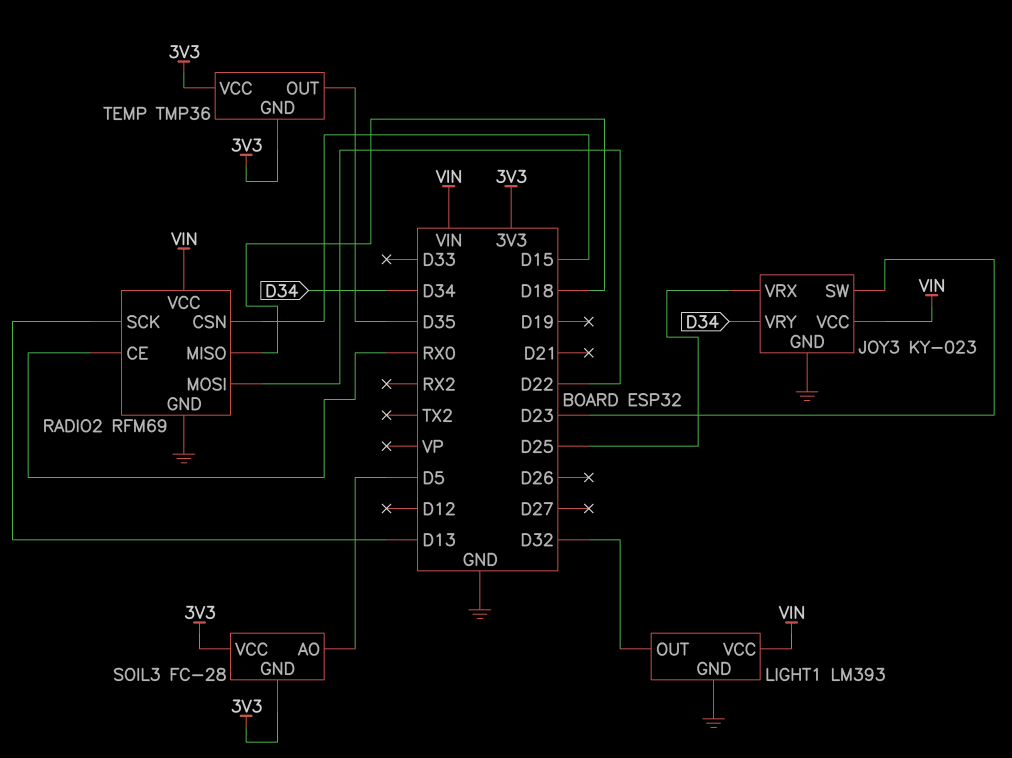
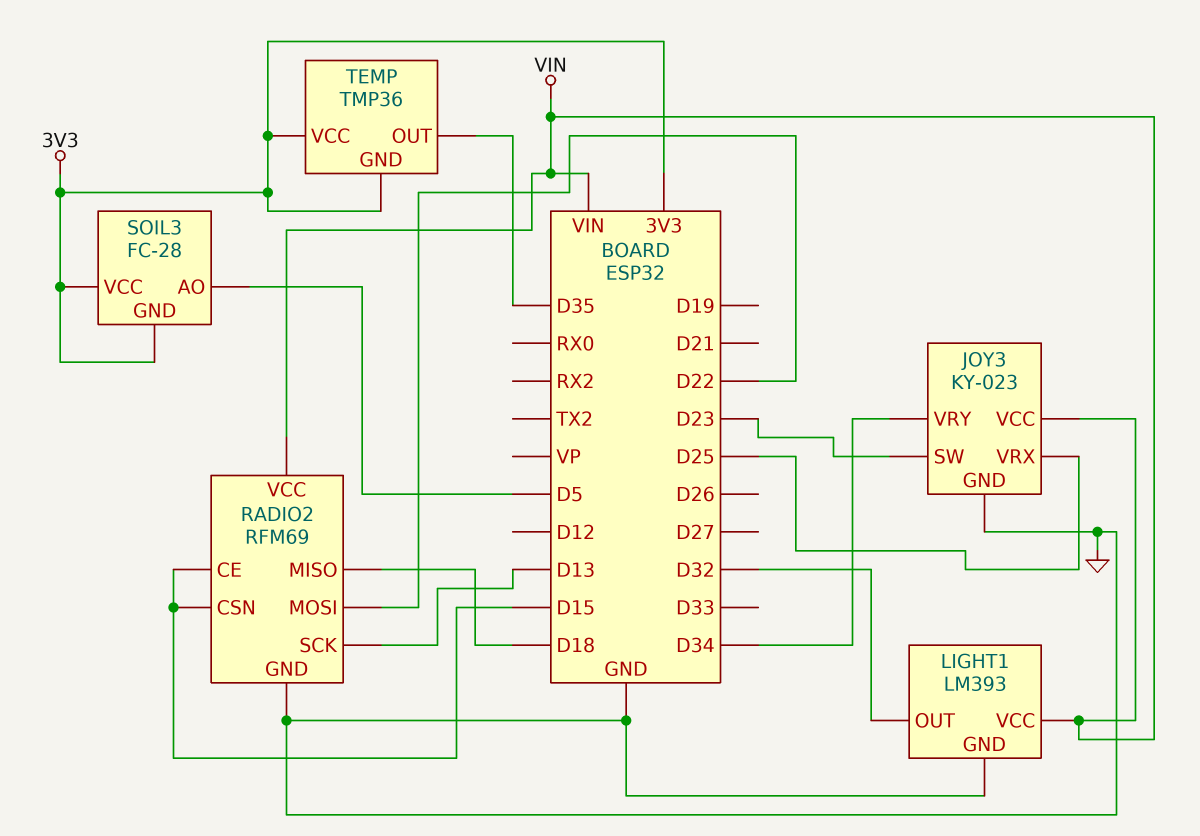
RADIO2 pin CE: RX0 -> D15

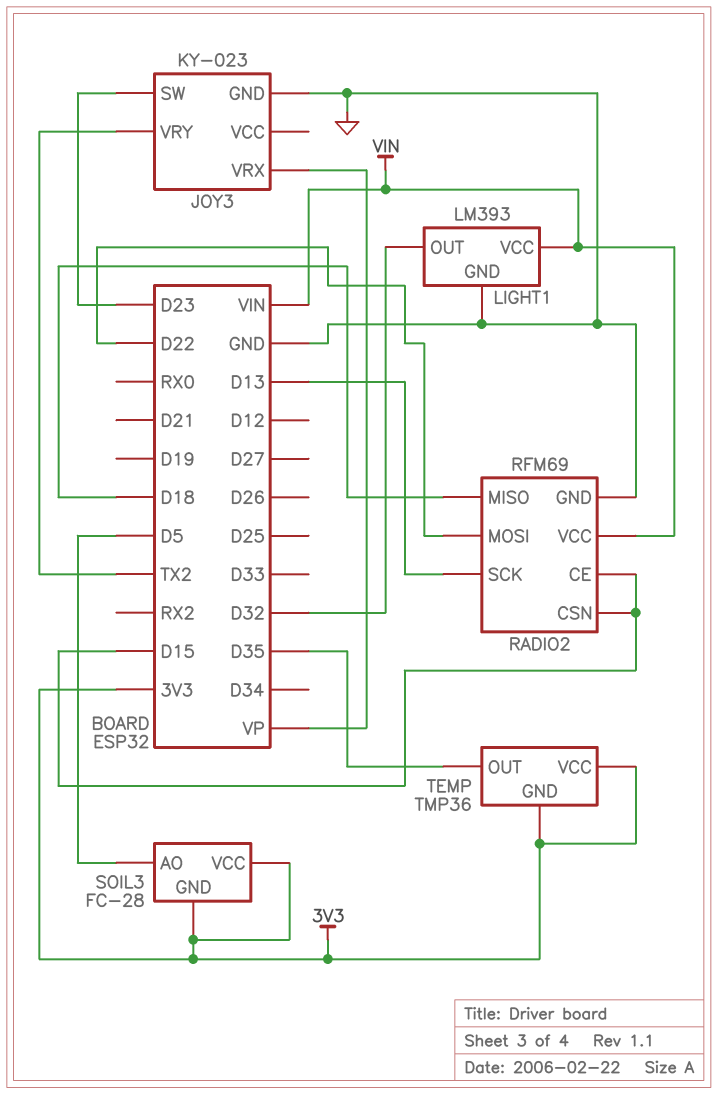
JOY3 pin VCC: VIN -> none
JOY3 pin VRX: D25 -> VP
JOY3 pin VRY: D34 -> TX2

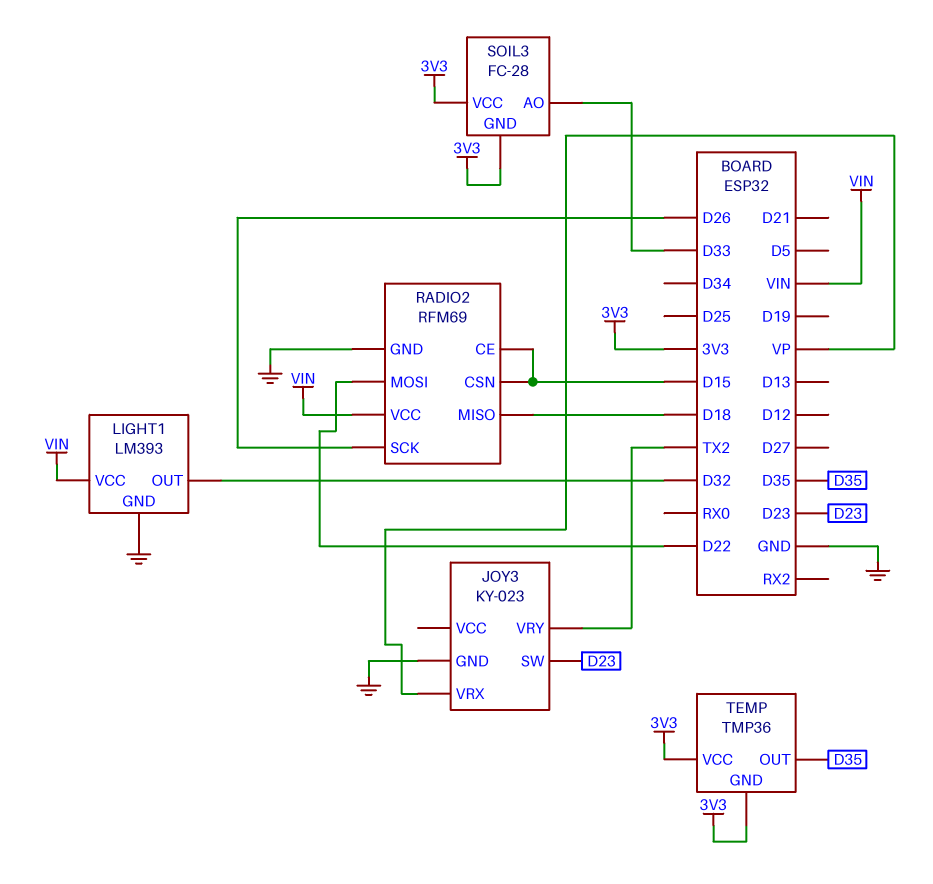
RADIO2 pin SCK: D13 -> D26
SOIL3 pin AO: D5 -> D33

